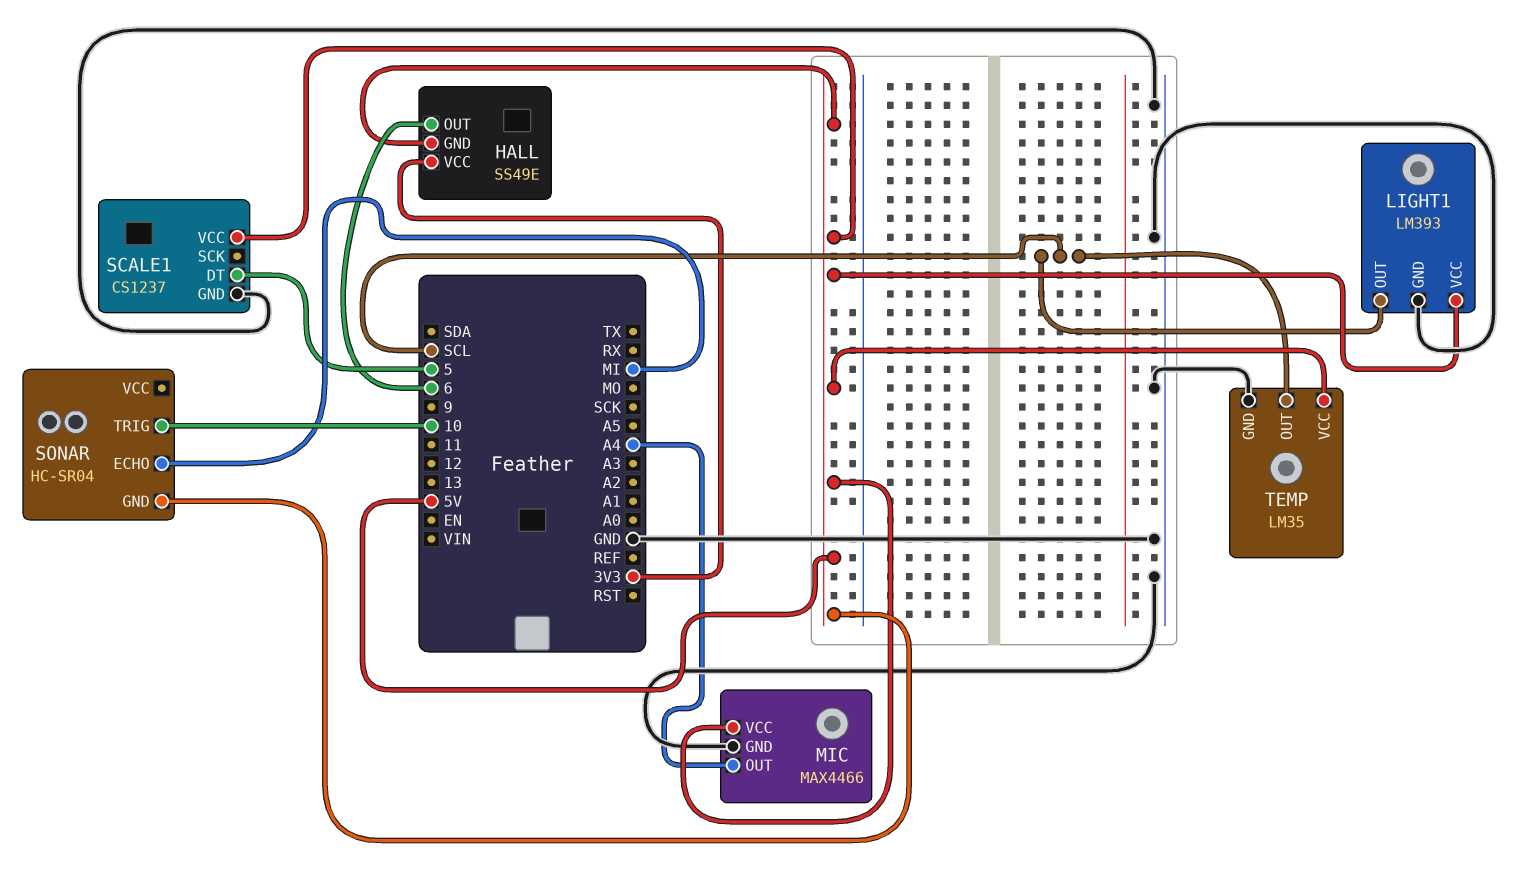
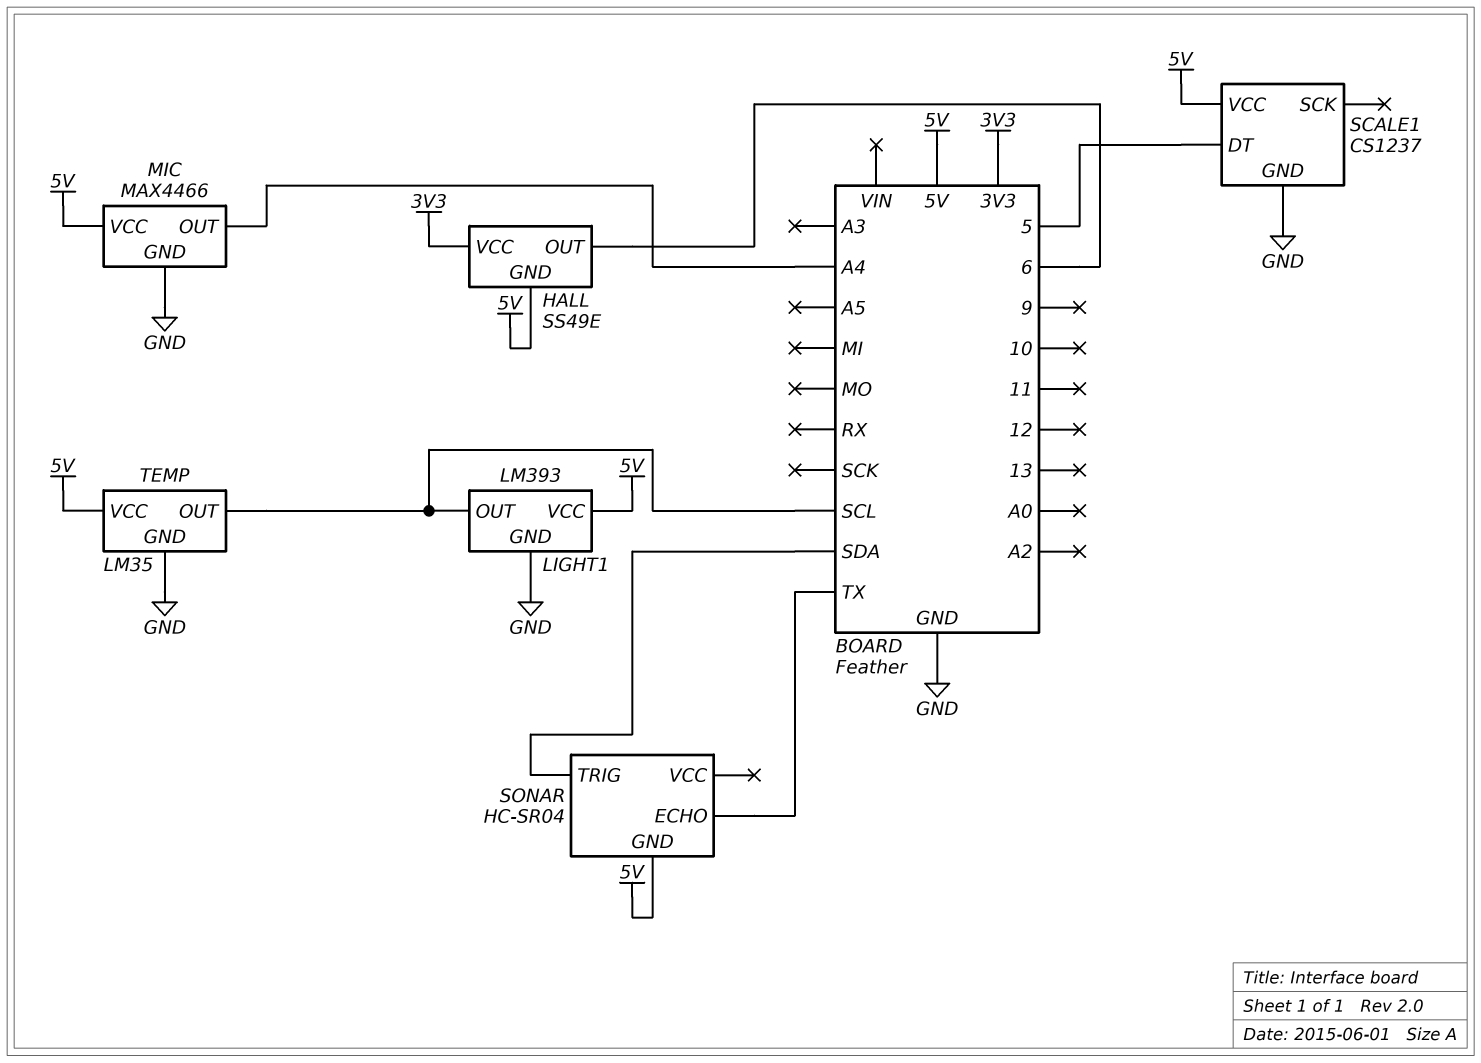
SONAR pin ECHO: MI -> TX
SONAR pin TRIG: 10 -> SDA

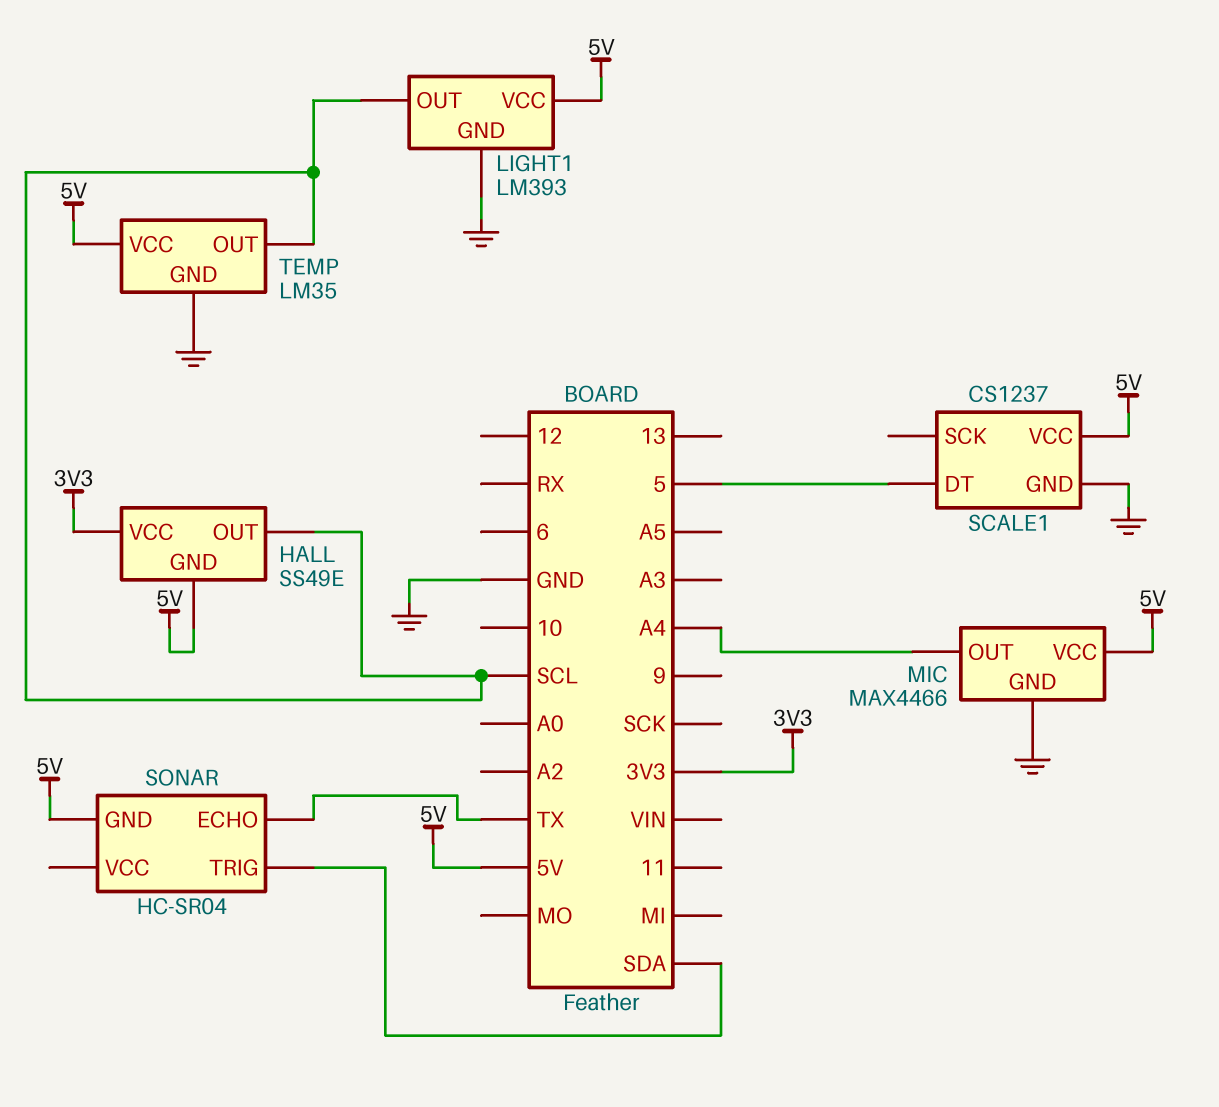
HALL pin OUT: 6 -> SCL

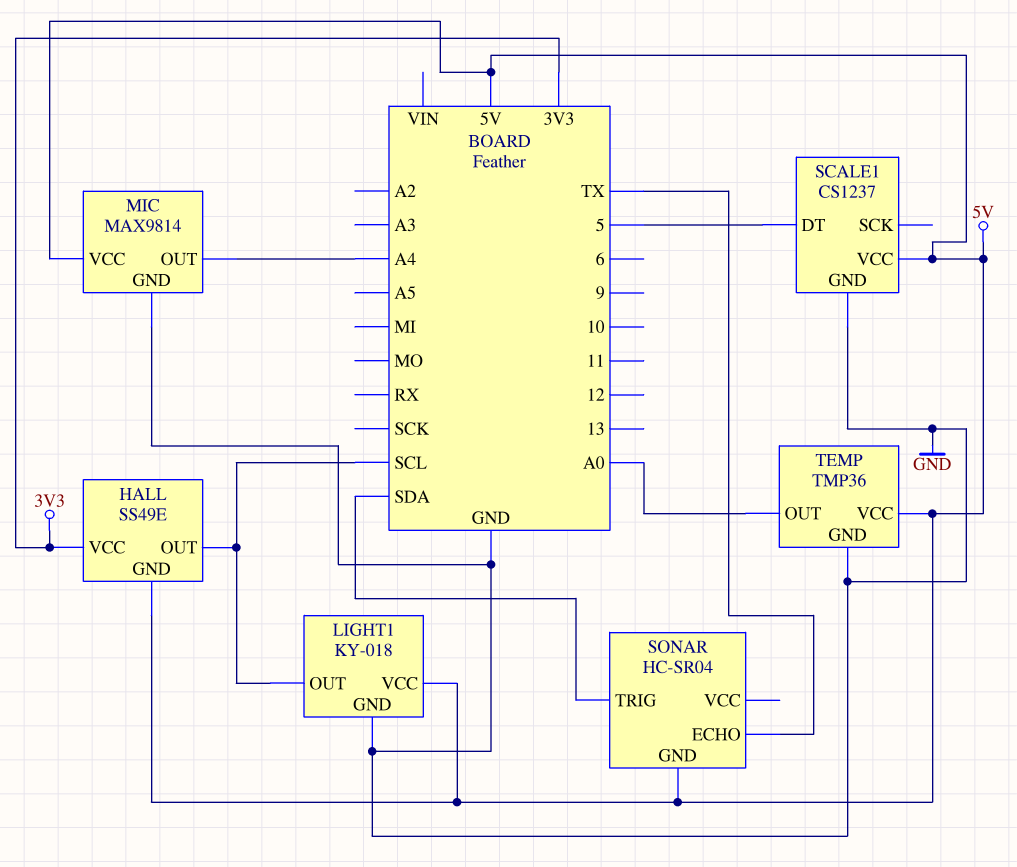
LIGHT1: LM393 -> KY-018
MIC: MAX4466 -> MAX9814
TEMP: LM35 -> TMP36
TEMP pin OUT: SCL -> A0

